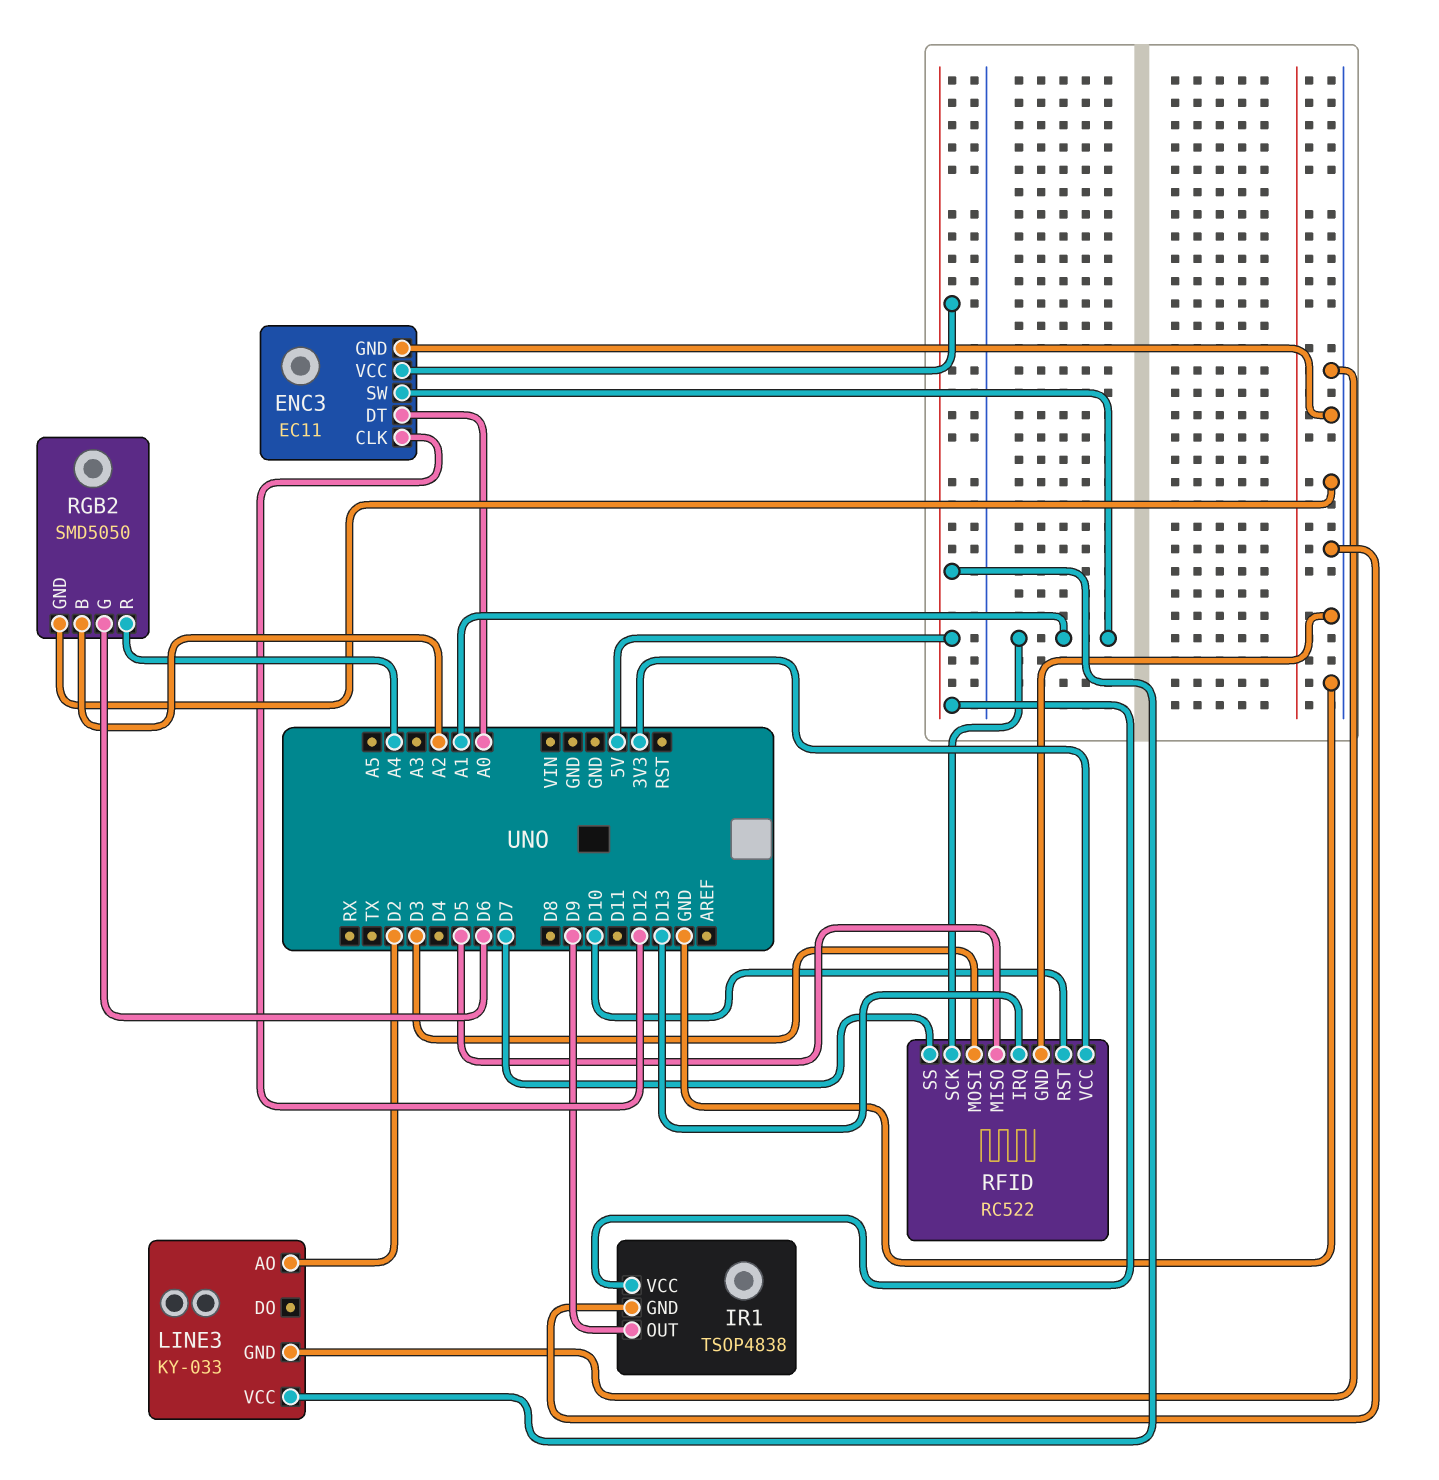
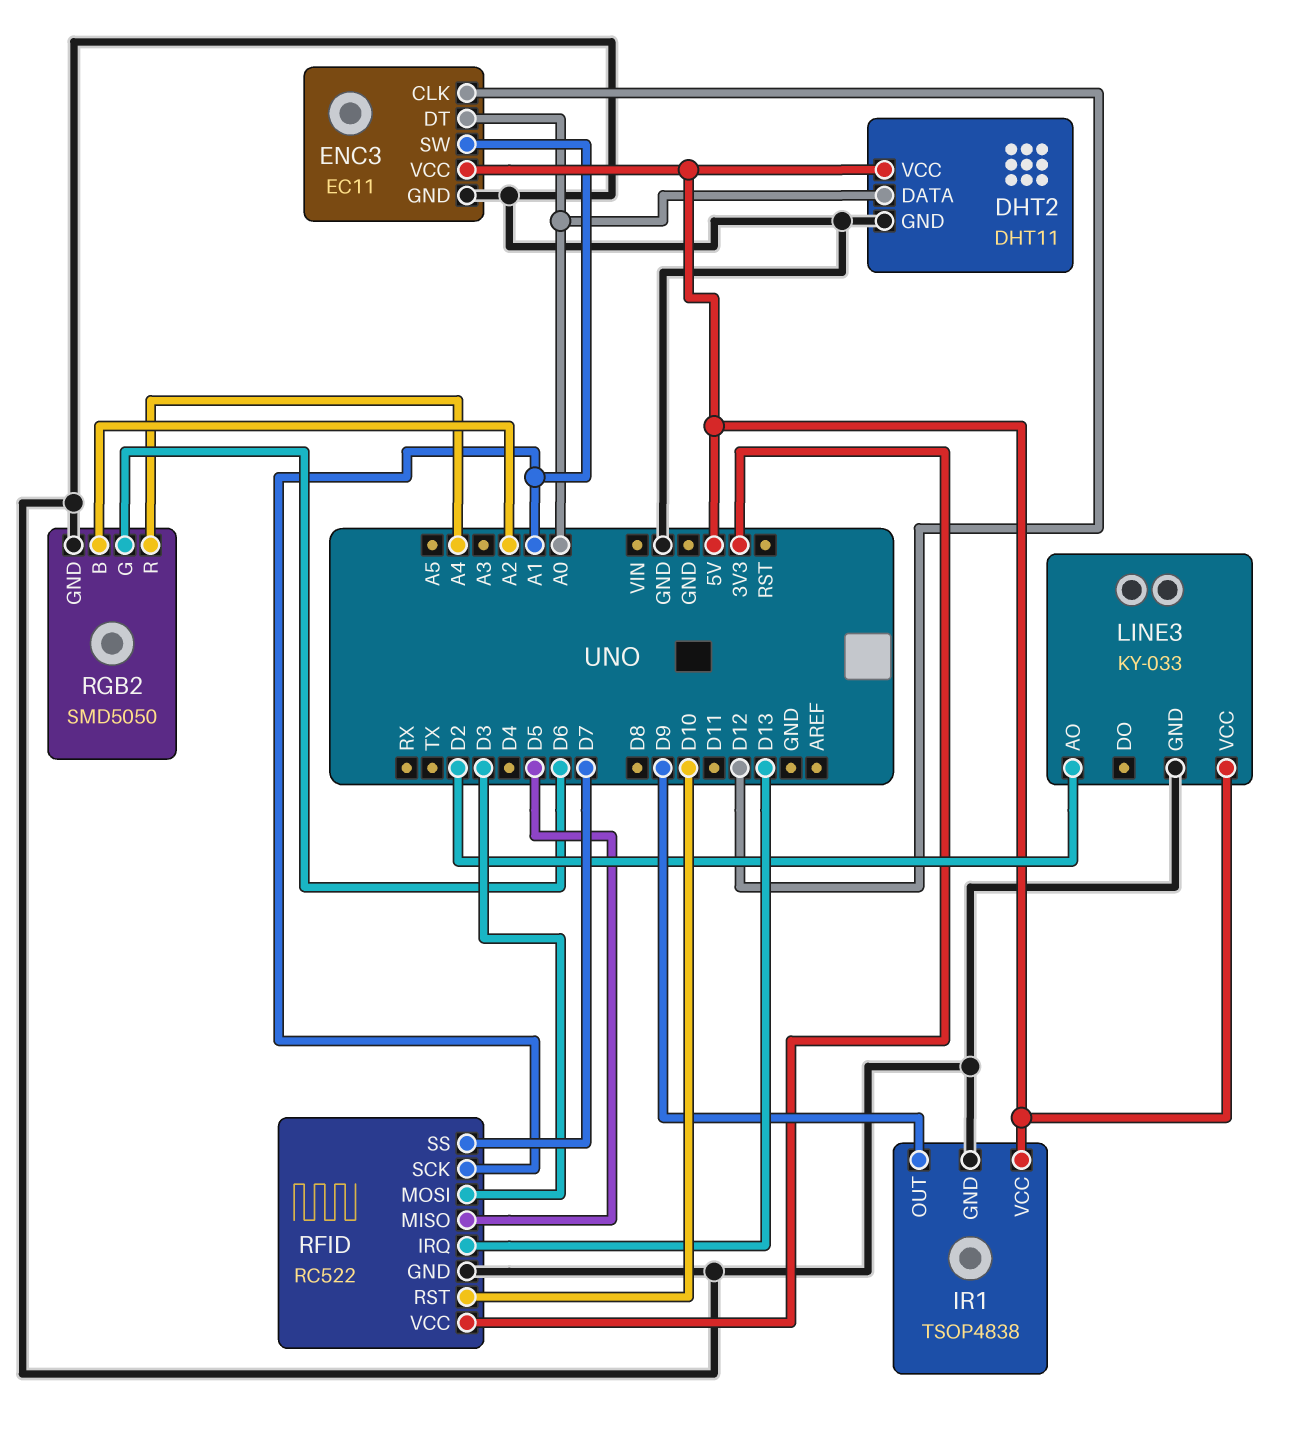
DHT2: none -> DHT11
DHT2 pin DATA: none -> A0
DHT2 pin GND: none -> GND
DHT2 pin VCC: none -> 5V

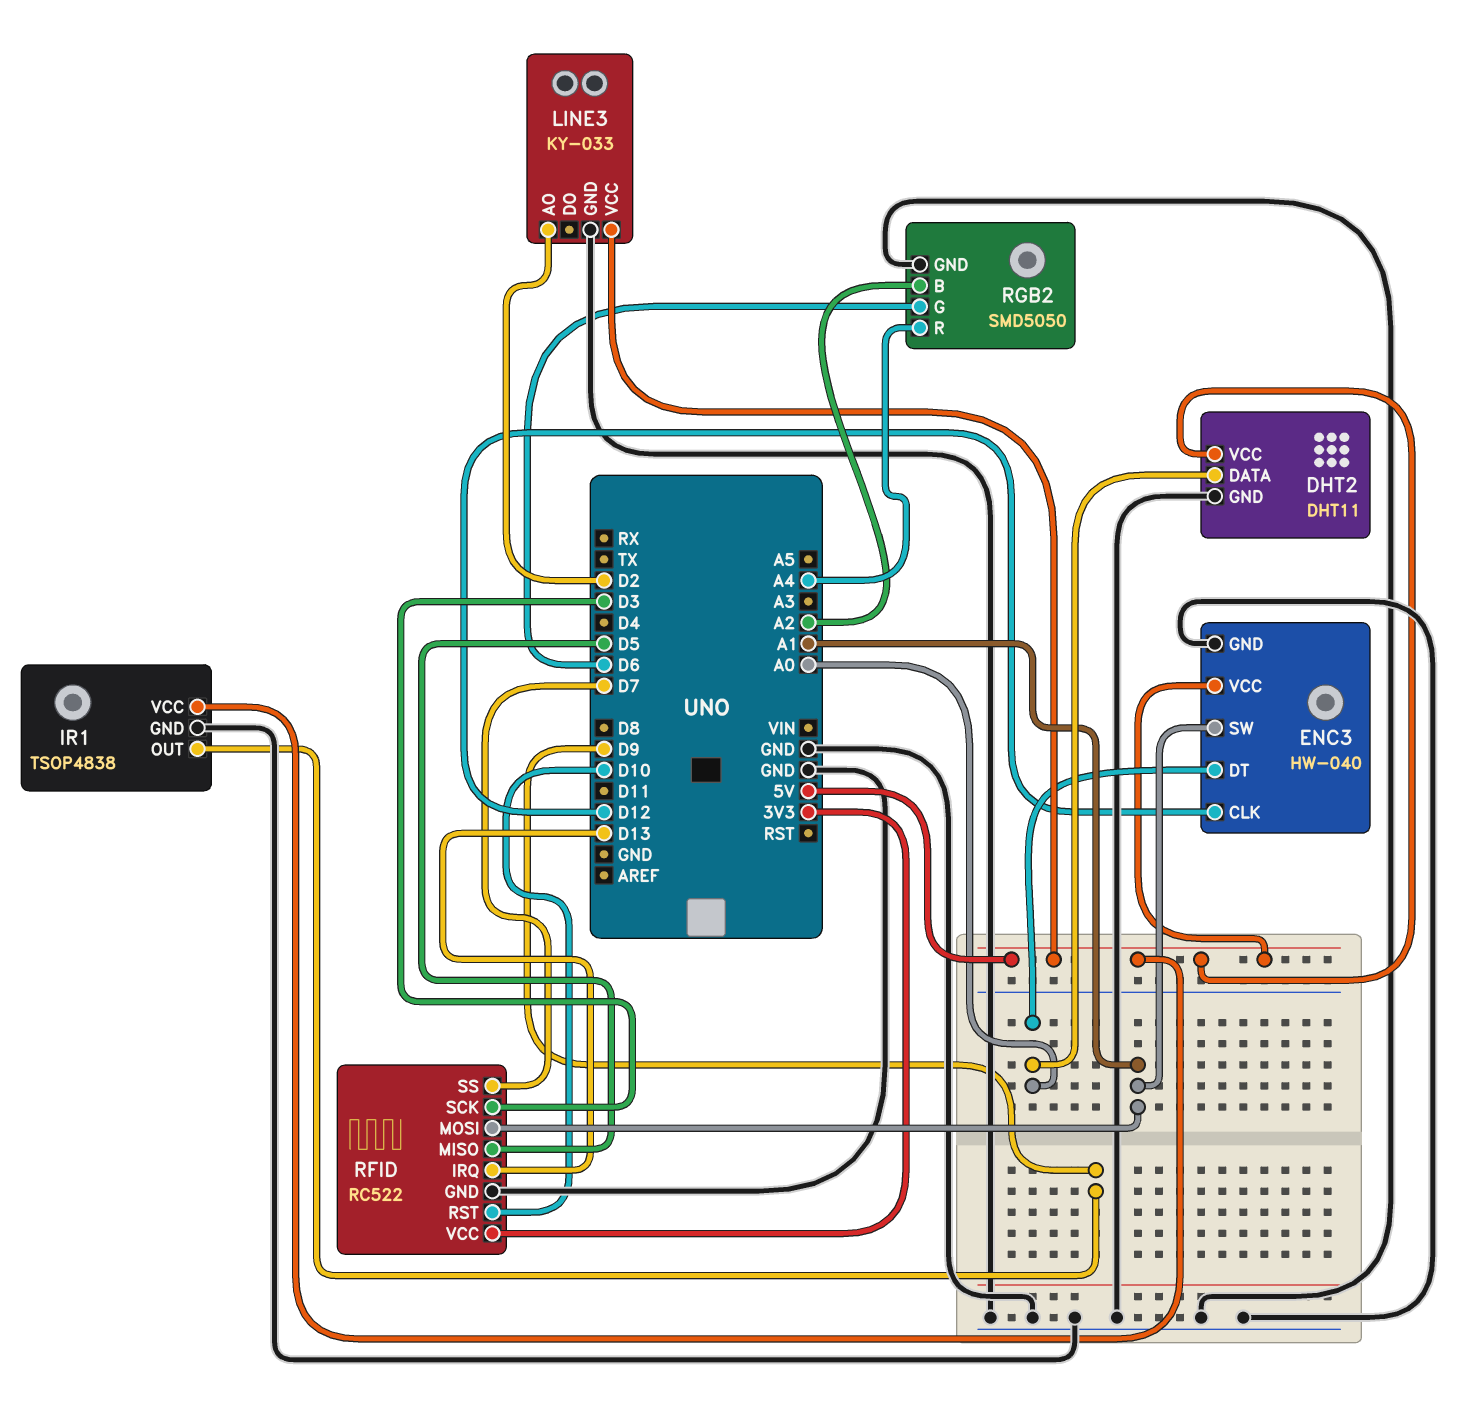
ENC3: EC11 -> HW-040
RFID pin MOSI: D3 -> A1
RFID pin SCK: A1 -> D3

